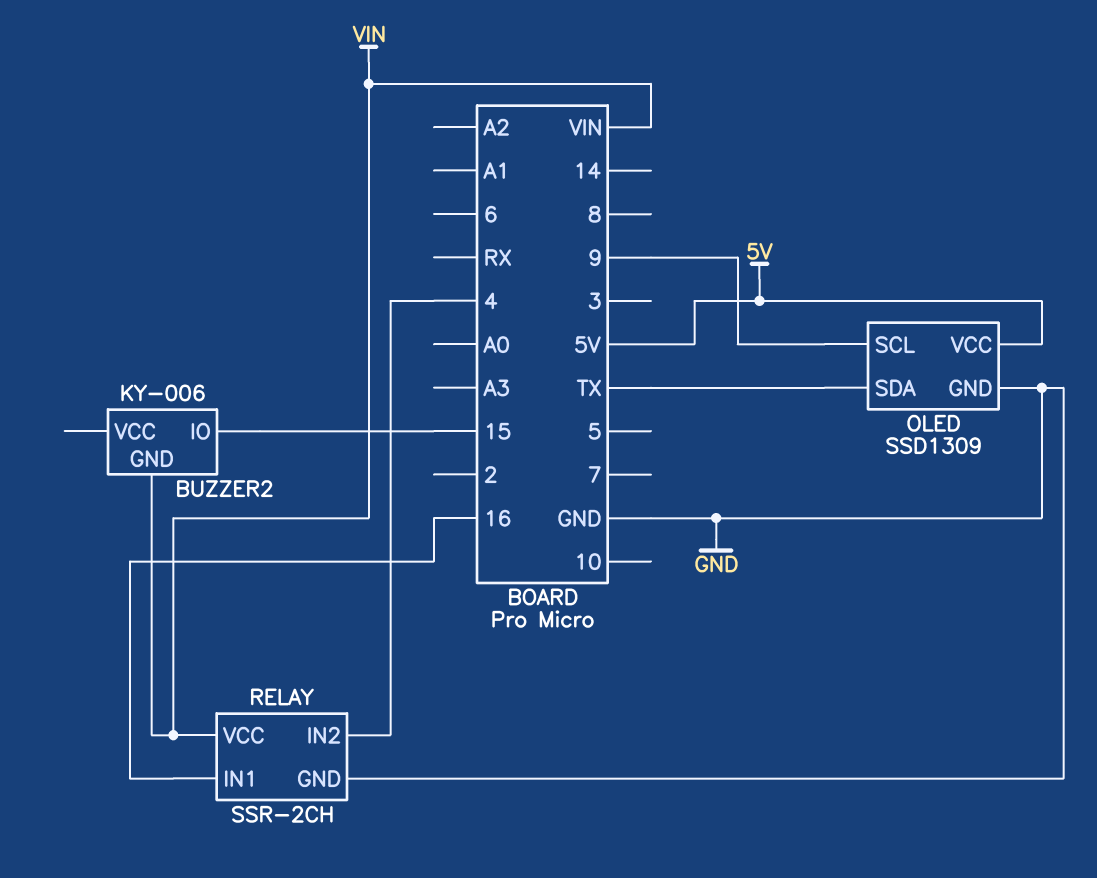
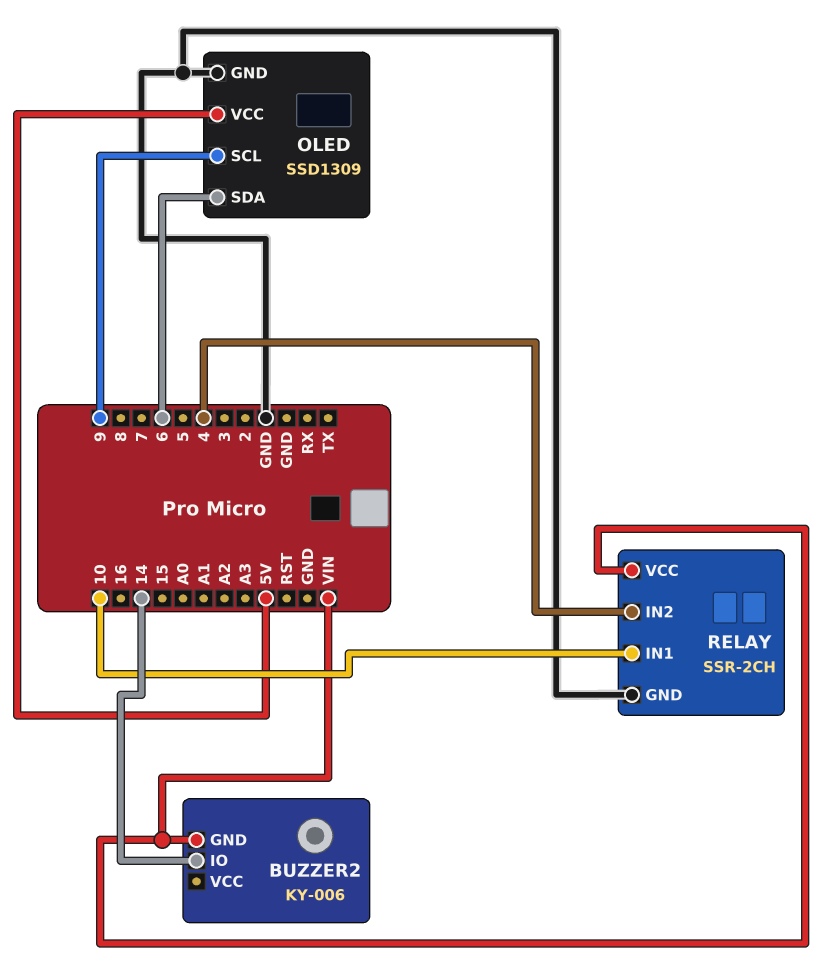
BUZZER2 pin IO: 15 -> 14
OLED pin SDA: TX -> 6
RELAY pin IN1: 16 -> 10

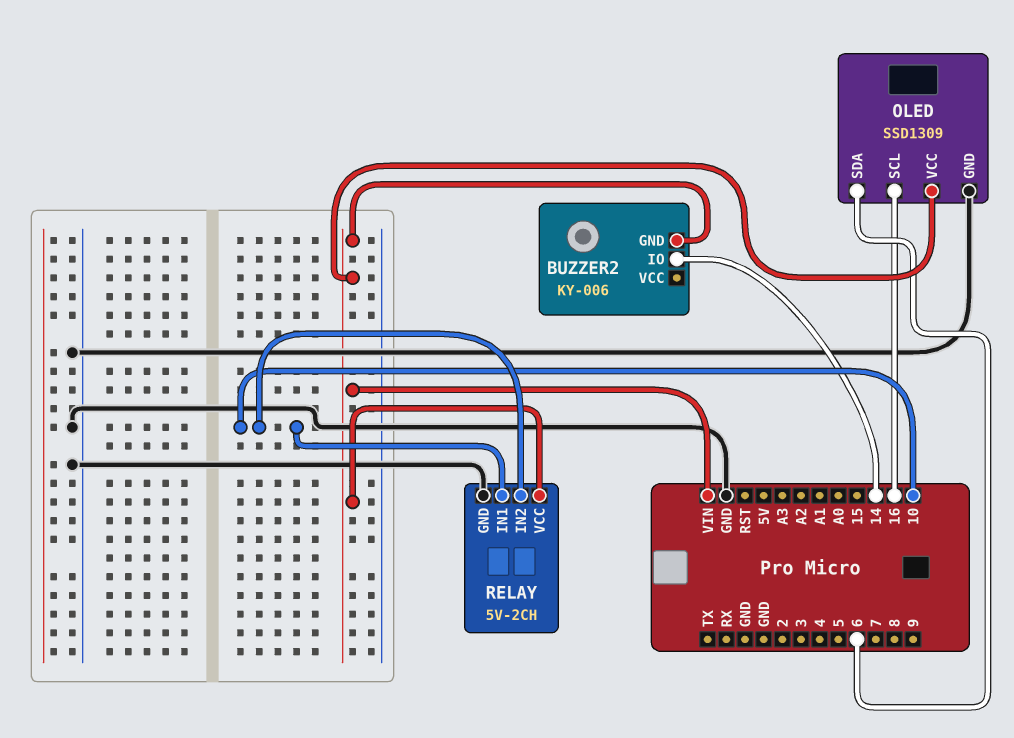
OLED pin SCL: 9 -> 16
OLED pin VCC: 5V -> VIN
RELAY: SSR-2CH -> 5V-2CH
RELAY pin IN2: 4 -> 10

